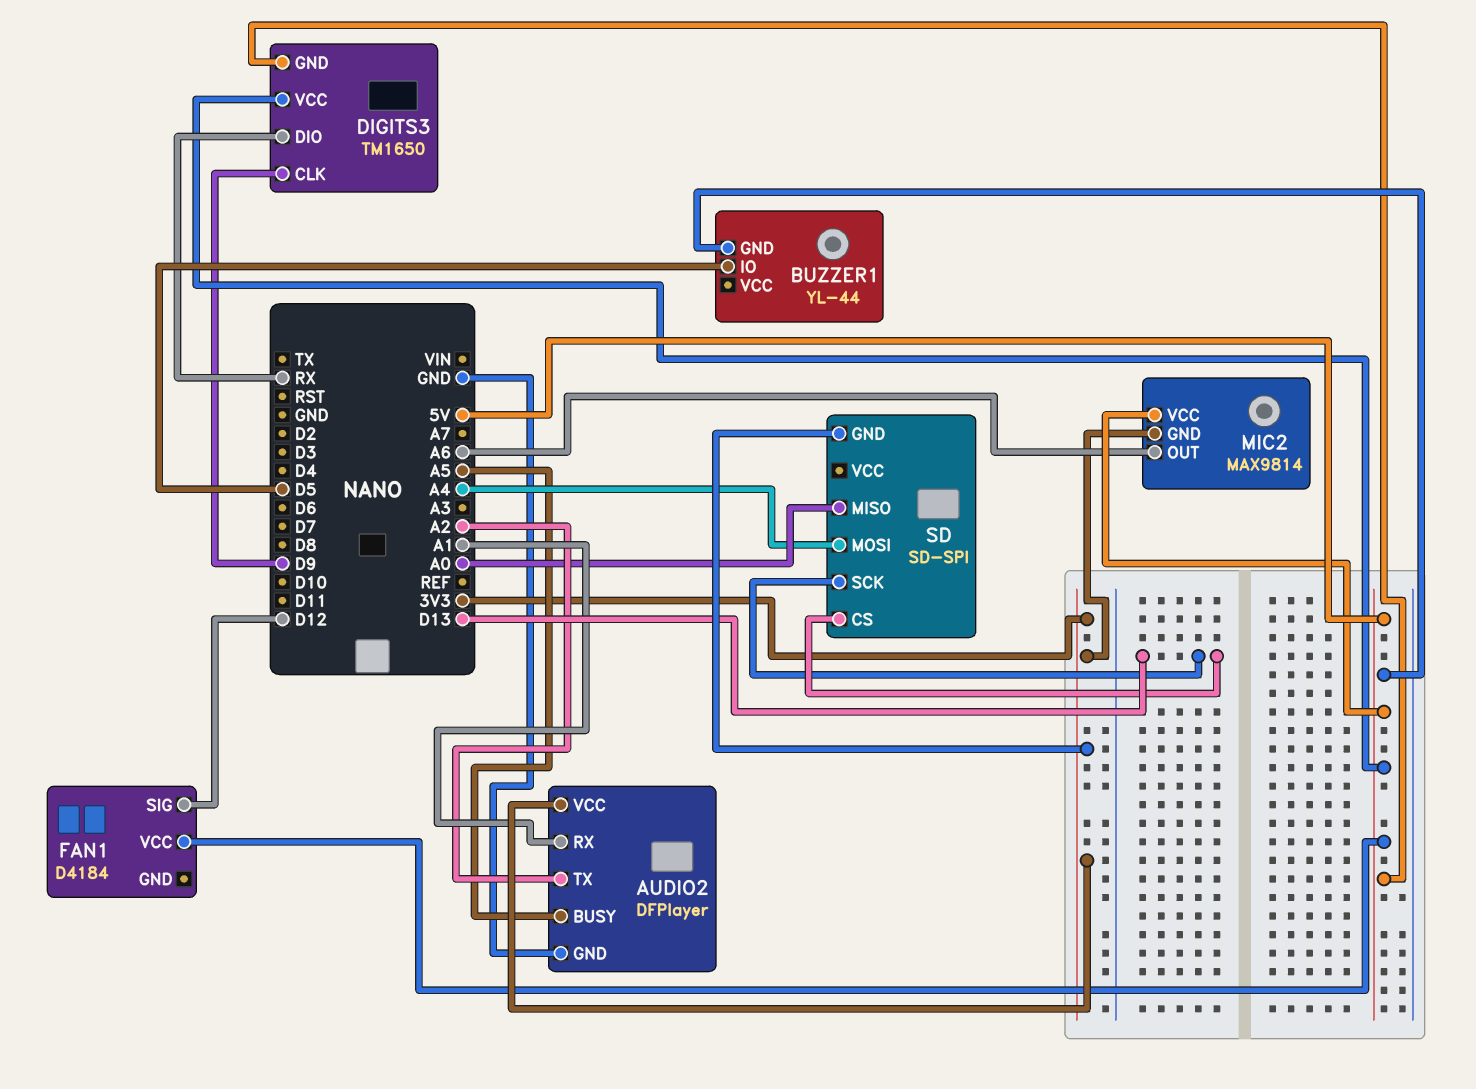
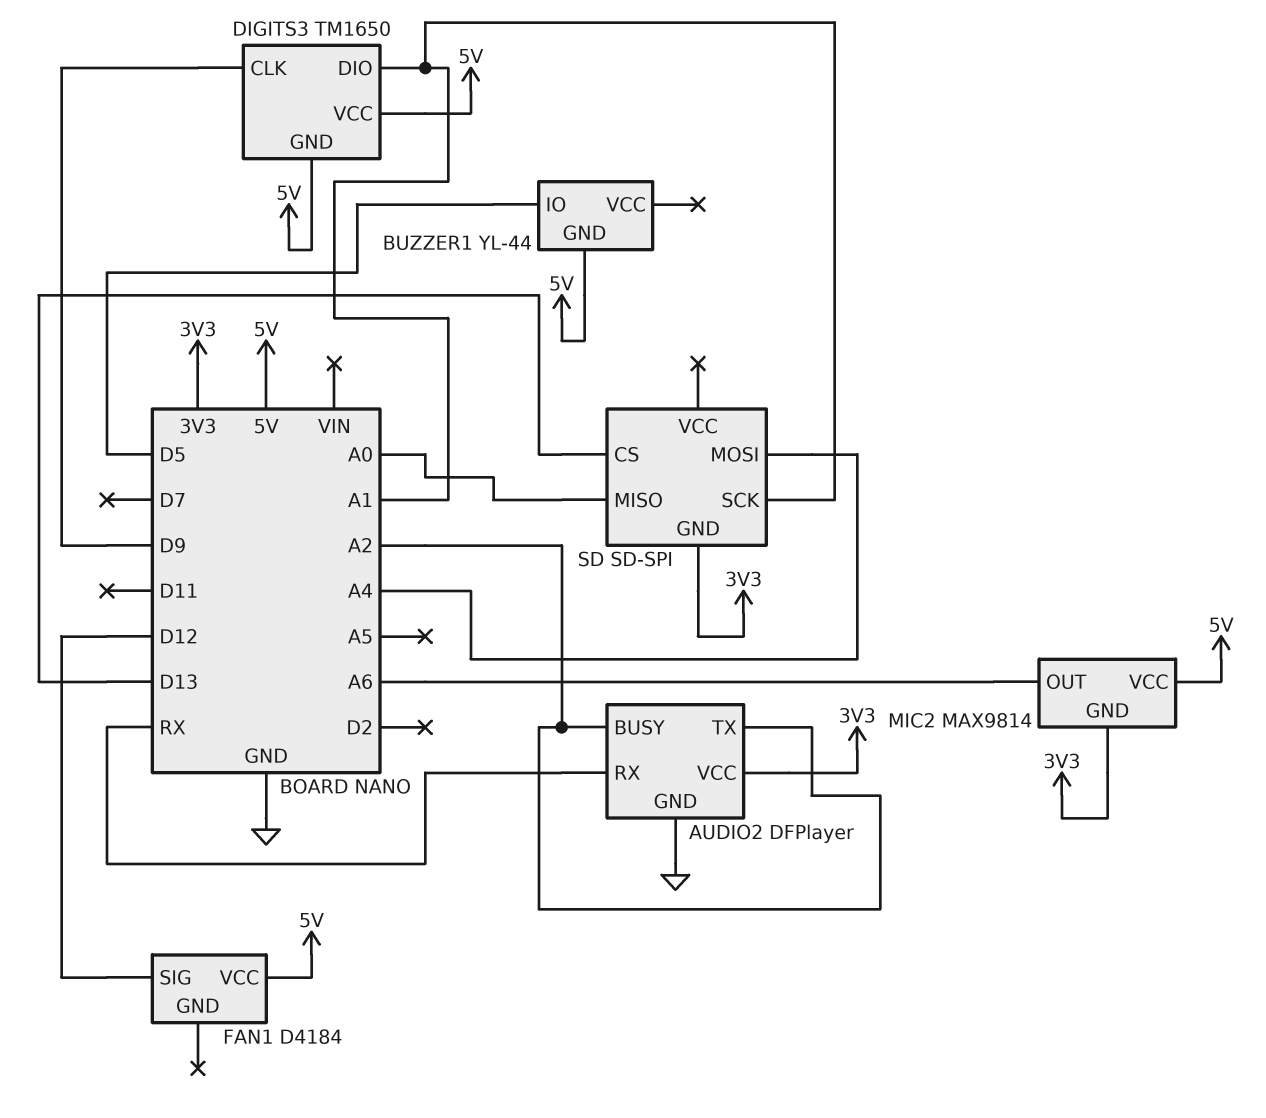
AUDIO2 pin BUSY: A5 -> A2
AUDIO2 pin RX: A1 -> RX
DIGITS3 pin DIO: RX -> A1
SD pin SCK: D13 -> A1

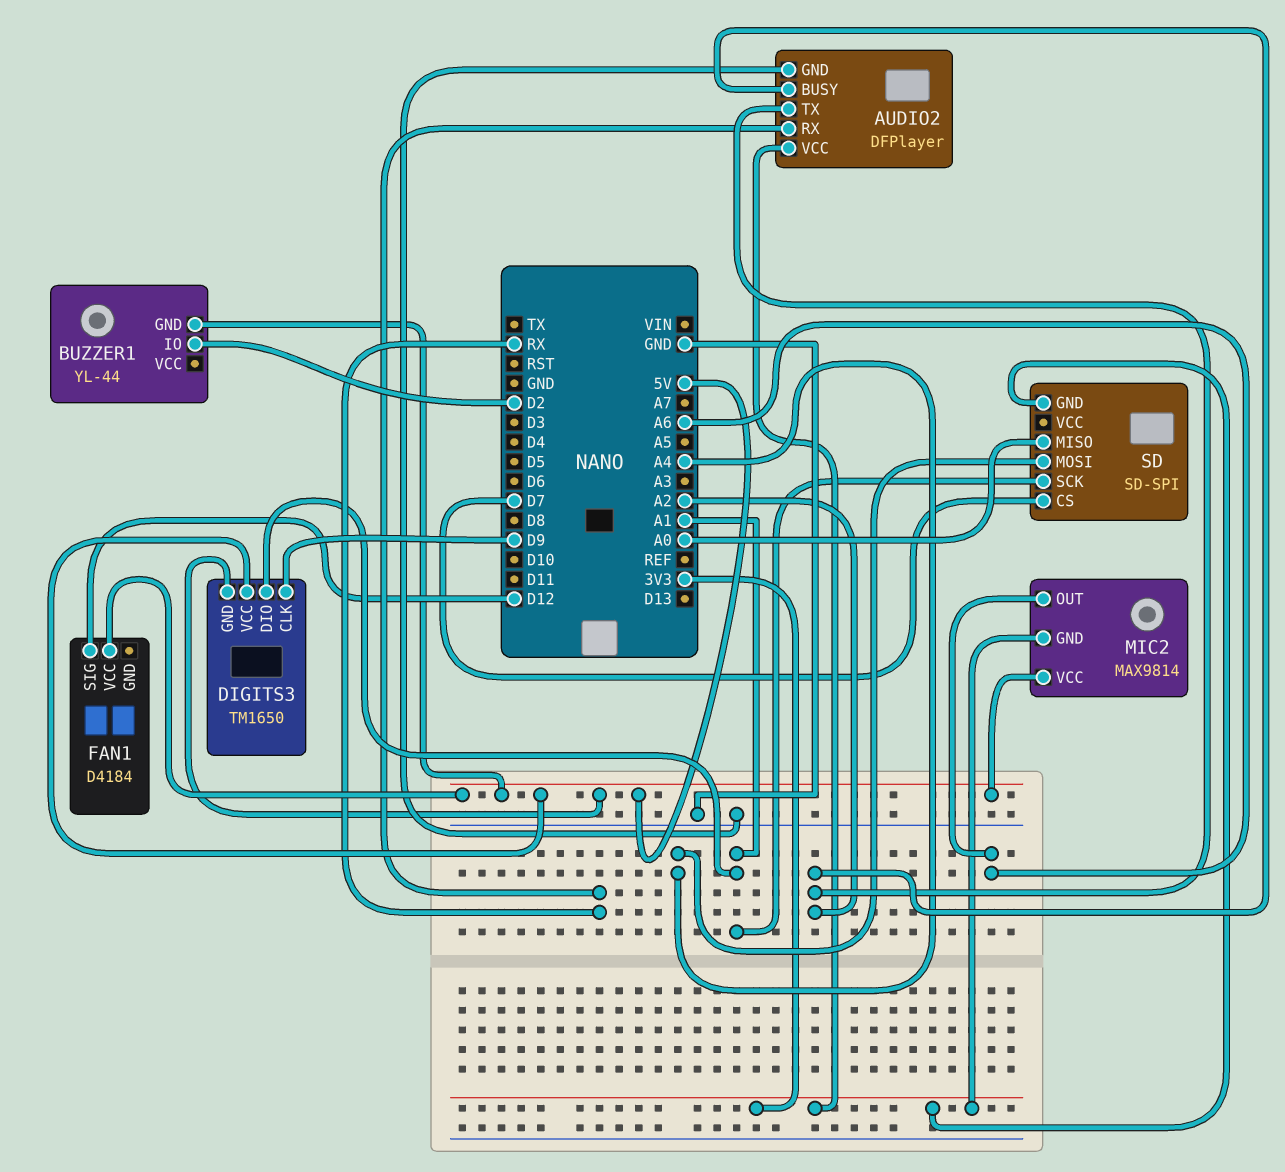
BUZZER1 pin IO: D5 -> D2
SD pin CS: D13 -> D7

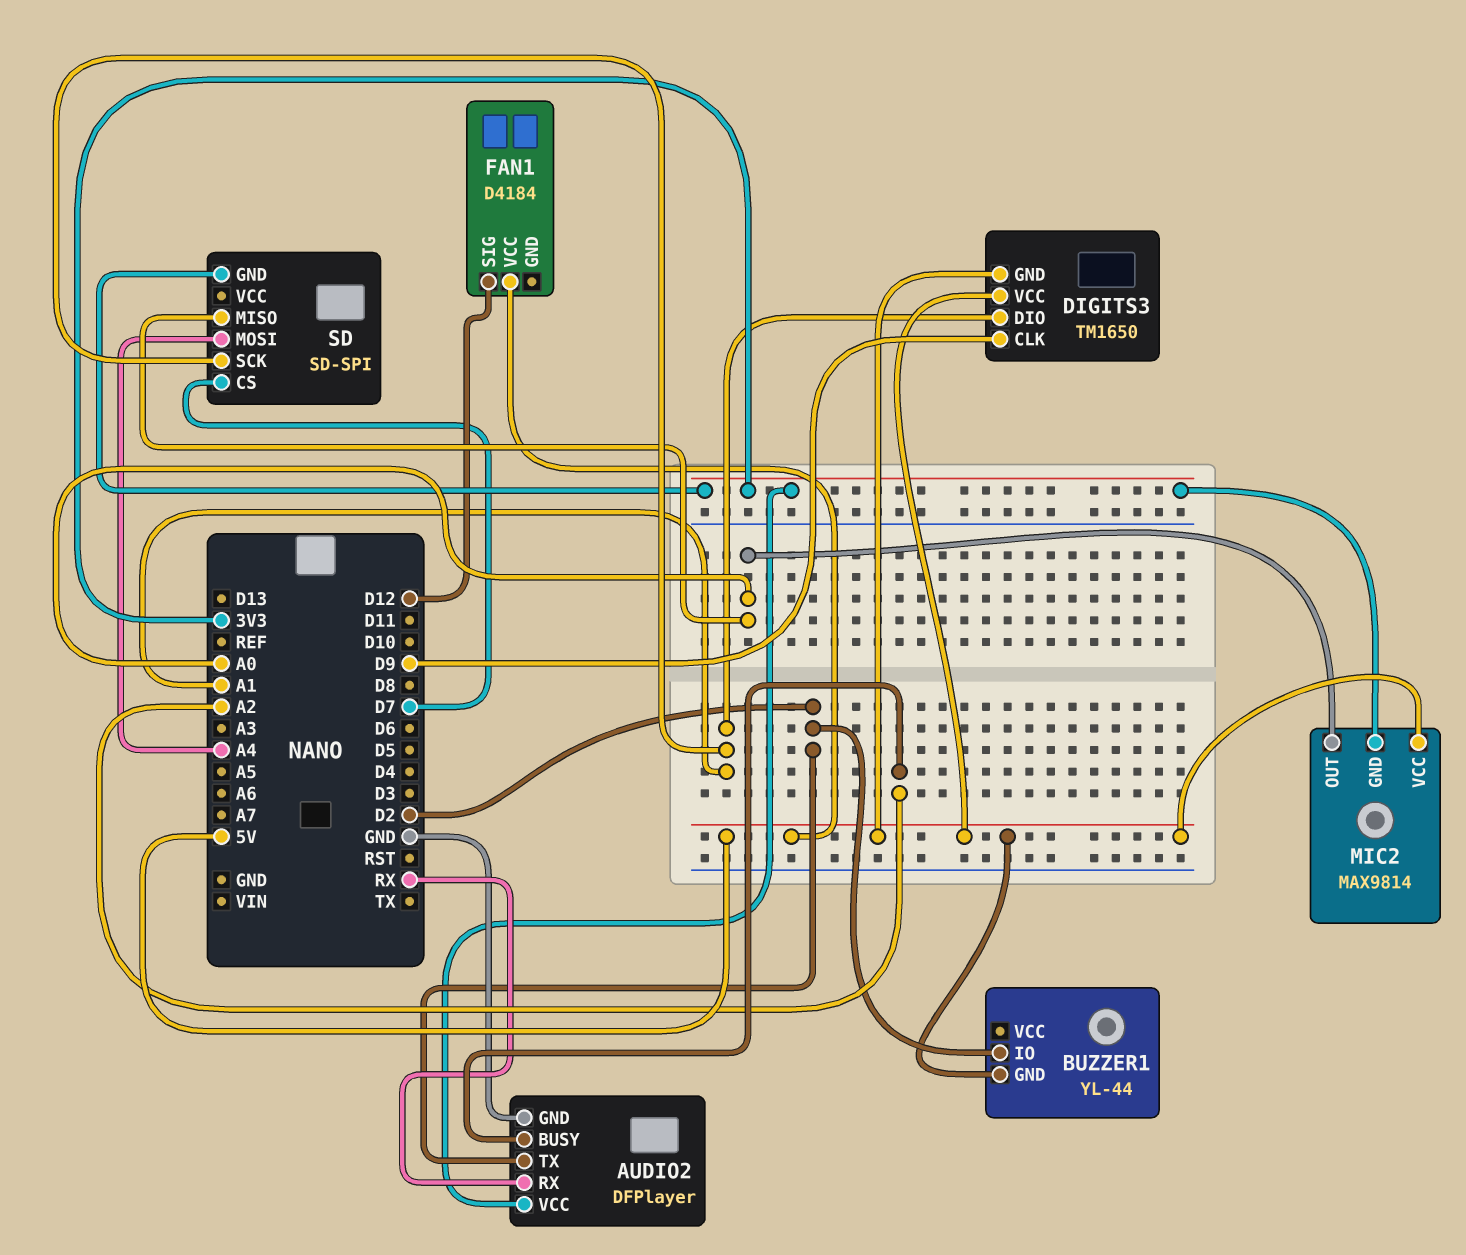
AUDIO2 pin TX: A2 -> D2
MIC2 pin OUT: A6 -> A0

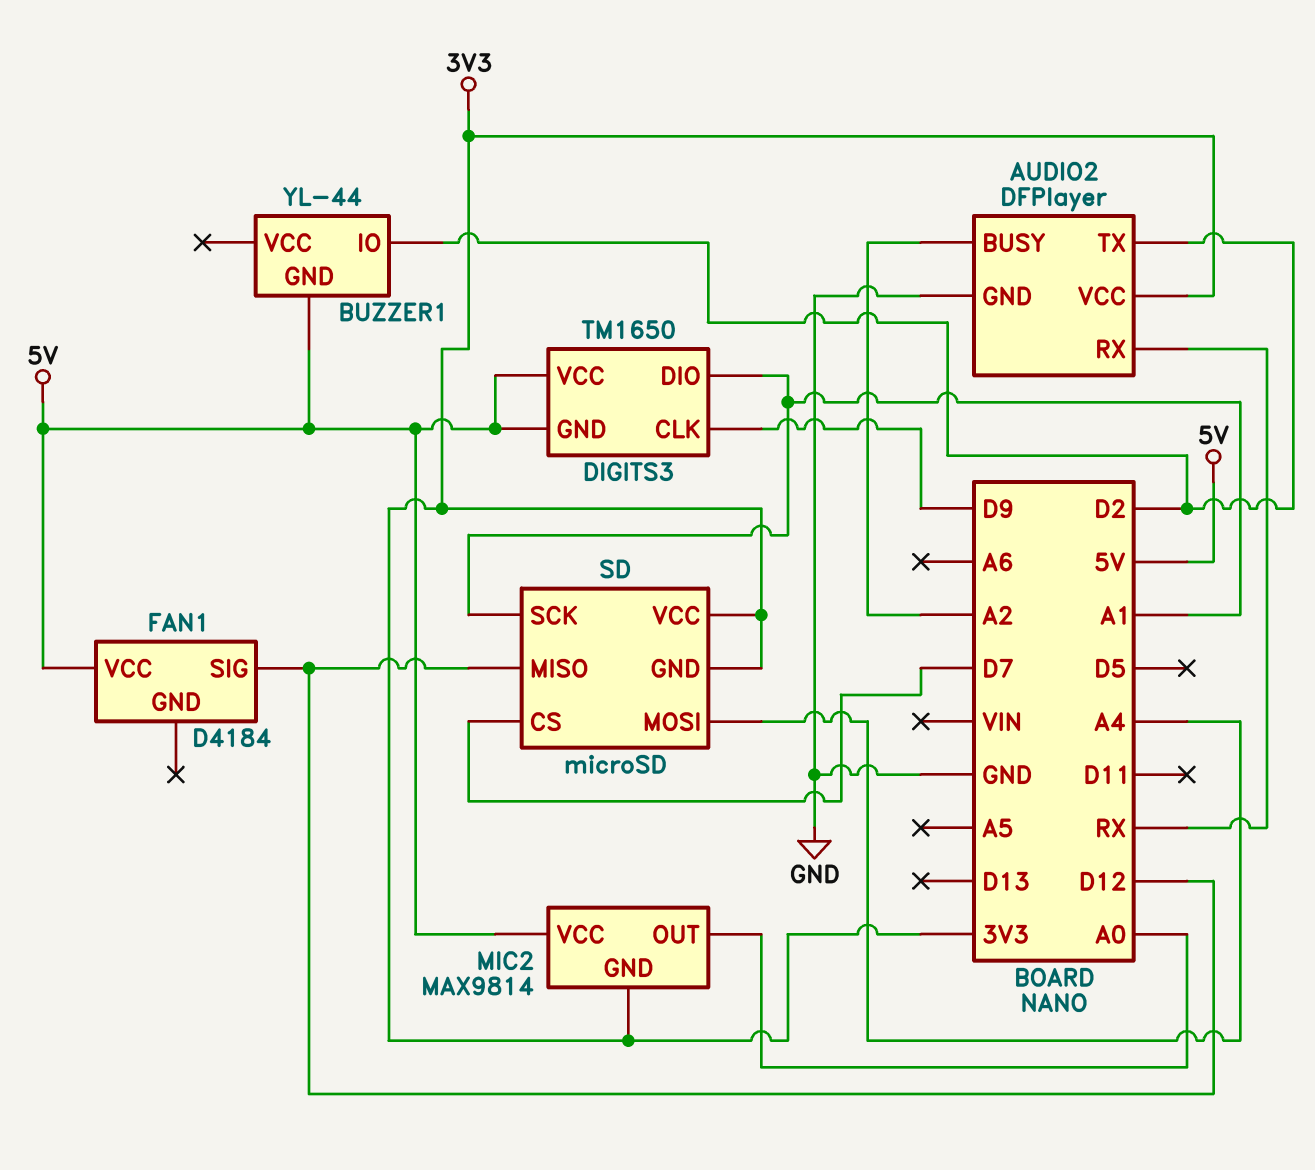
SD: SD-SPI -> microSD
SD pin MISO: A0 -> D12
SD pin VCC: none -> 3V3

